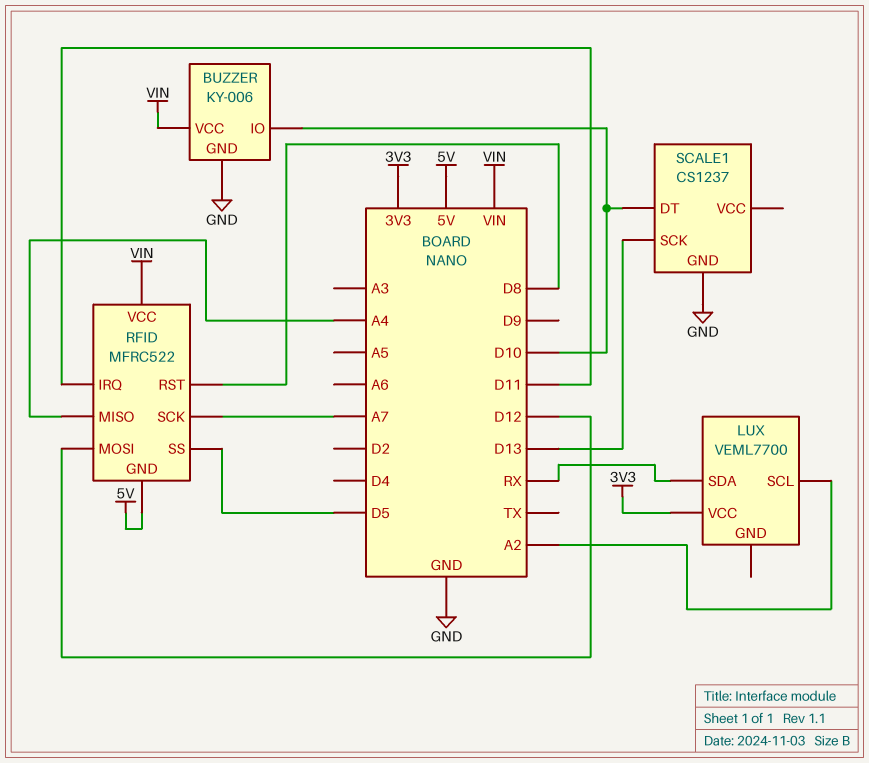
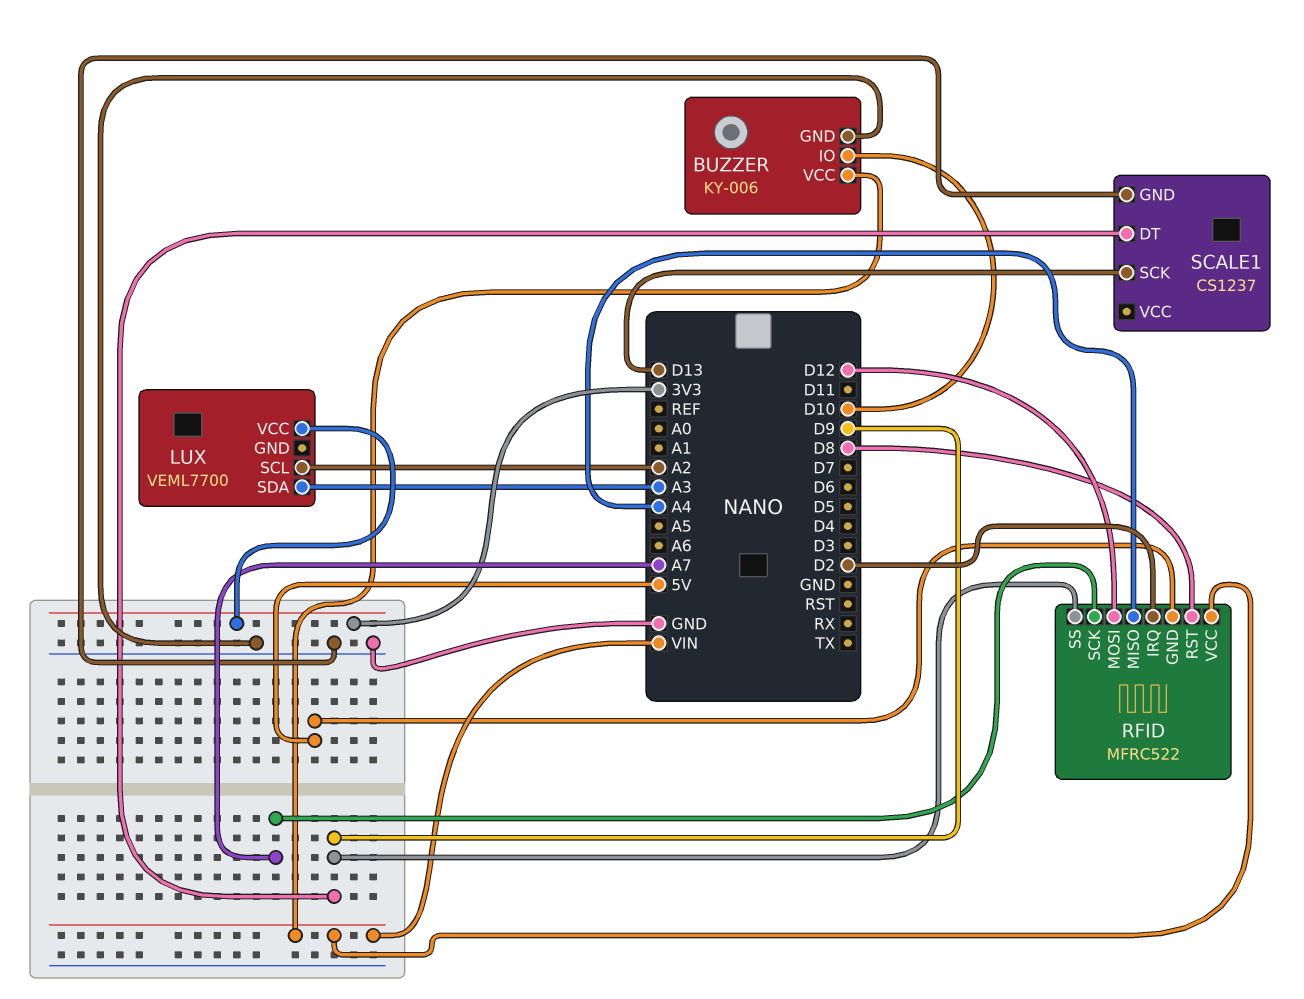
LUX pin SDA: RX -> A3
RFID pin IRQ: D11 -> D2
RFID pin SS: D5 -> D9
SCALE1 pin DT: D10 -> D9

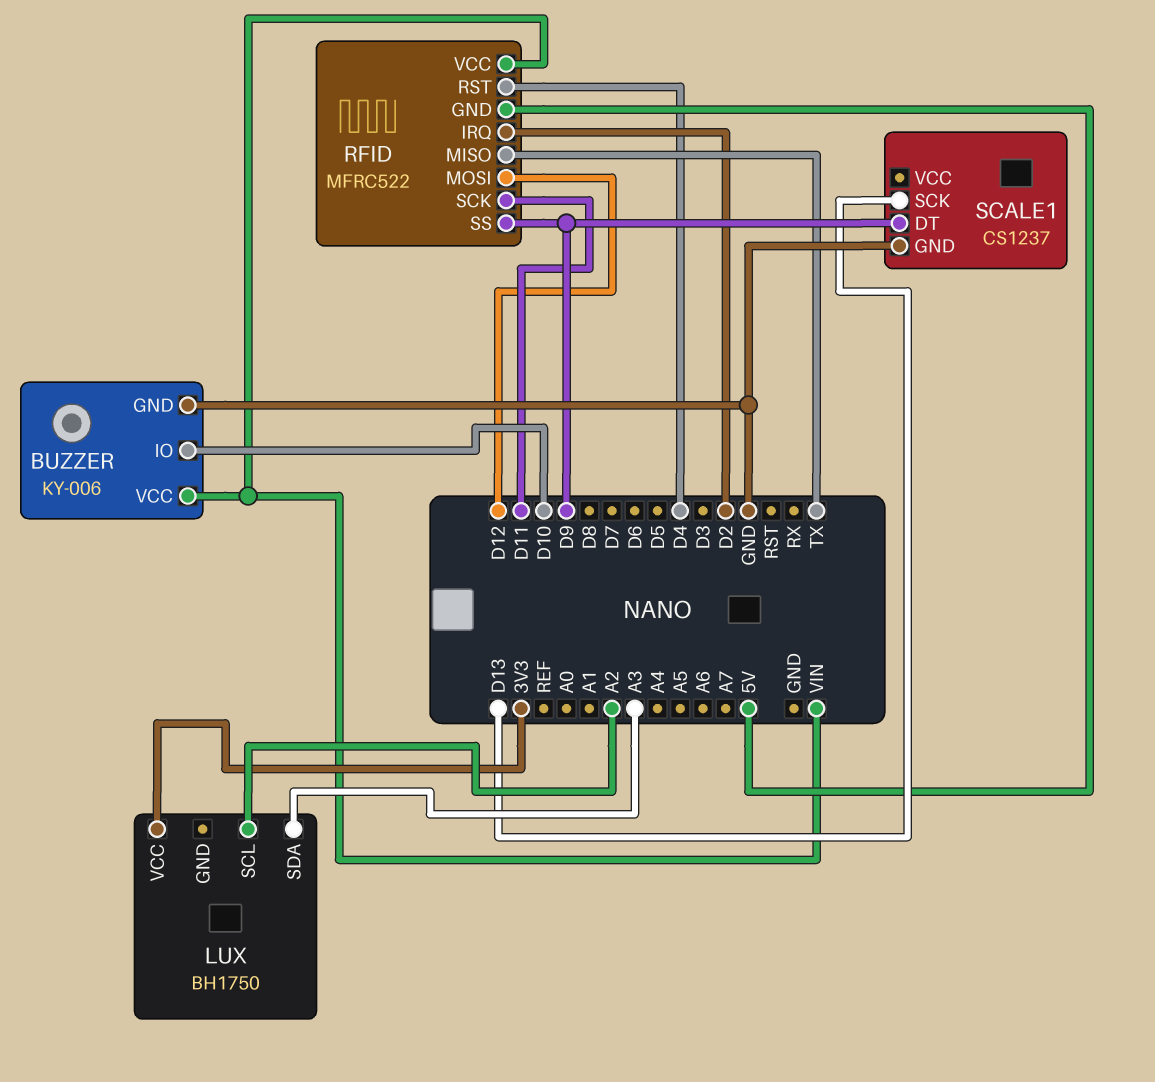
LUX: VEML7700 -> BH1750
RFID pin MISO: A4 -> TX
RFID pin RST: D8 -> D4
RFID pin SCK: A7 -> D11

